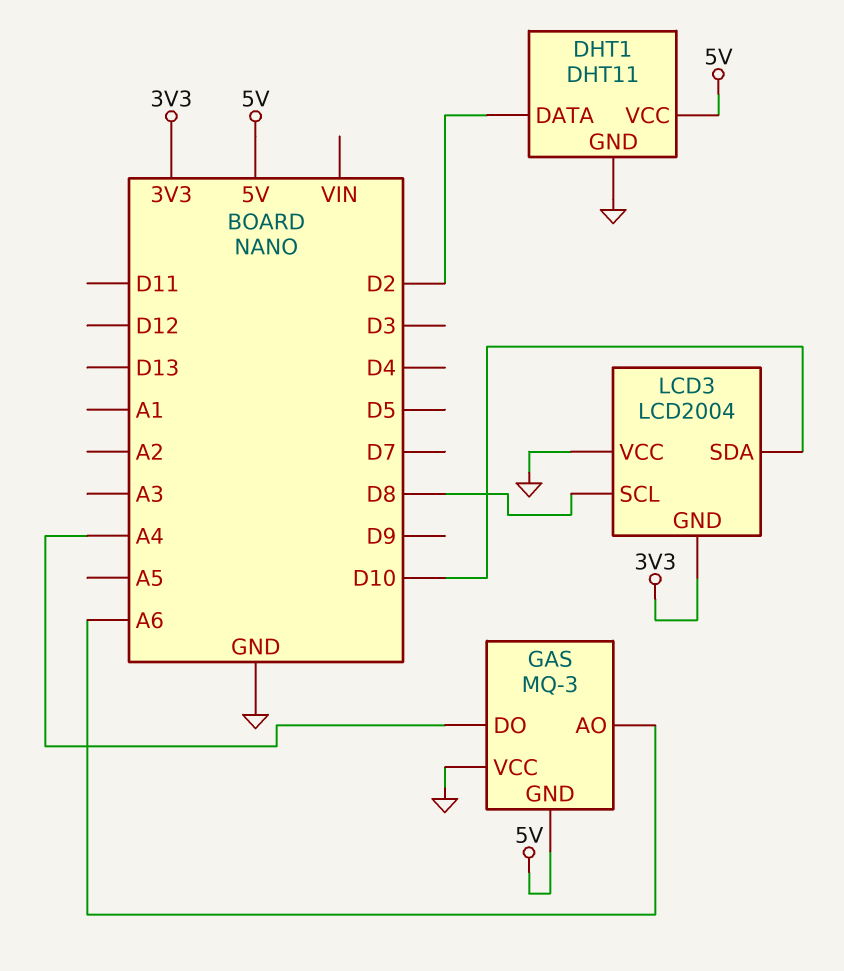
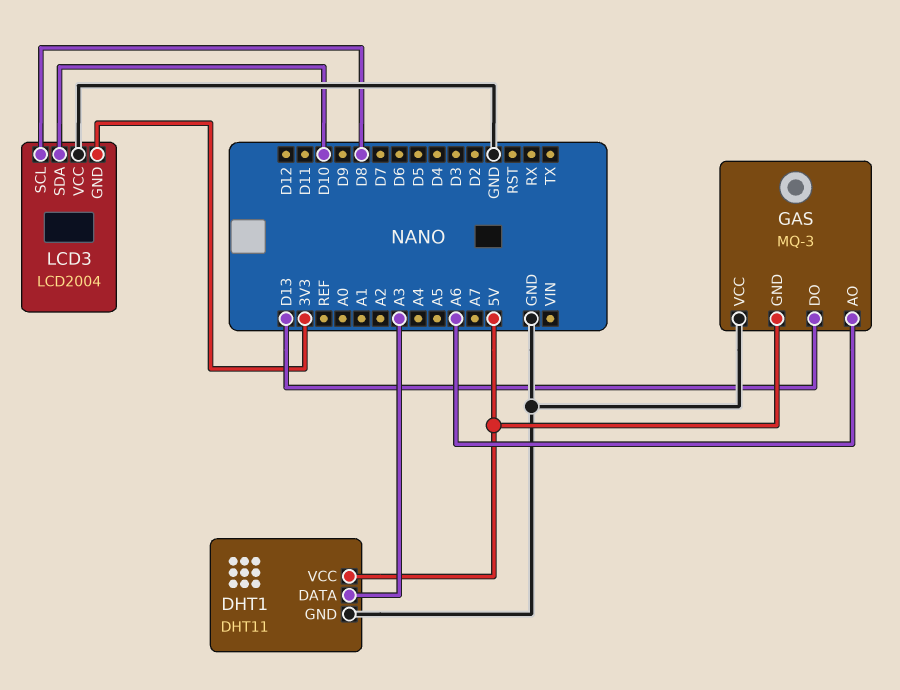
DHT1 pin DATA: D2 -> A3
GAS pin DO: A4 -> D13

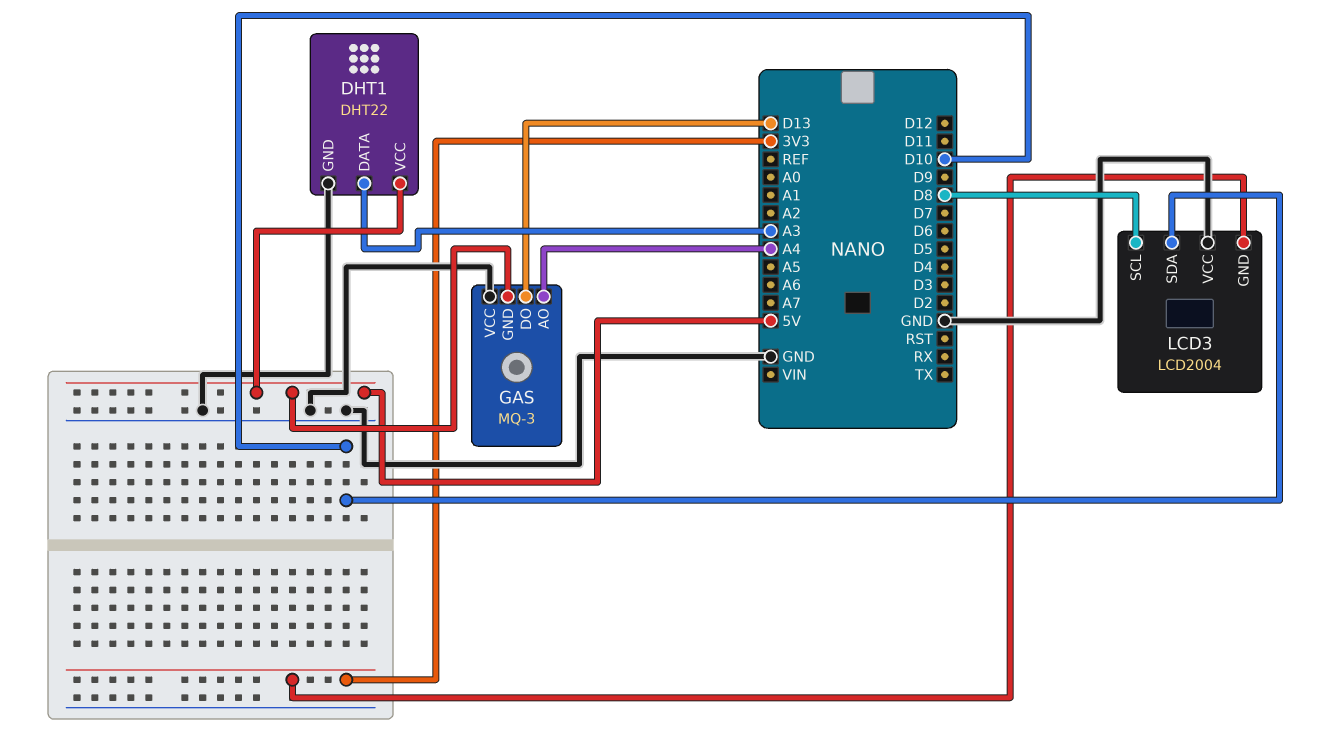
DHT1: DHT11 -> DHT22
GAS pin AO: A6 -> A4

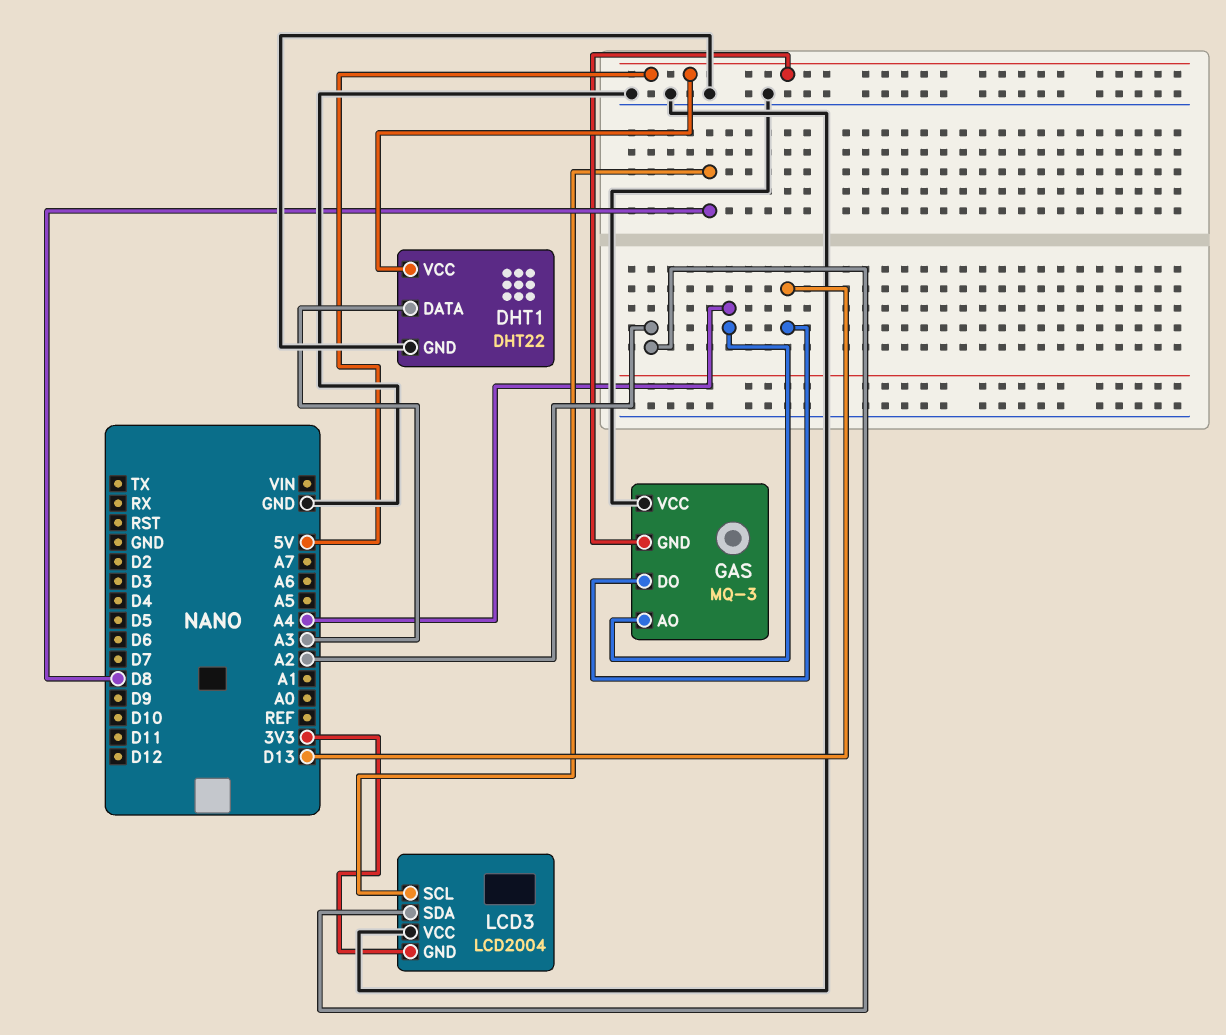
LCD3 pin SDA: D10 -> A2

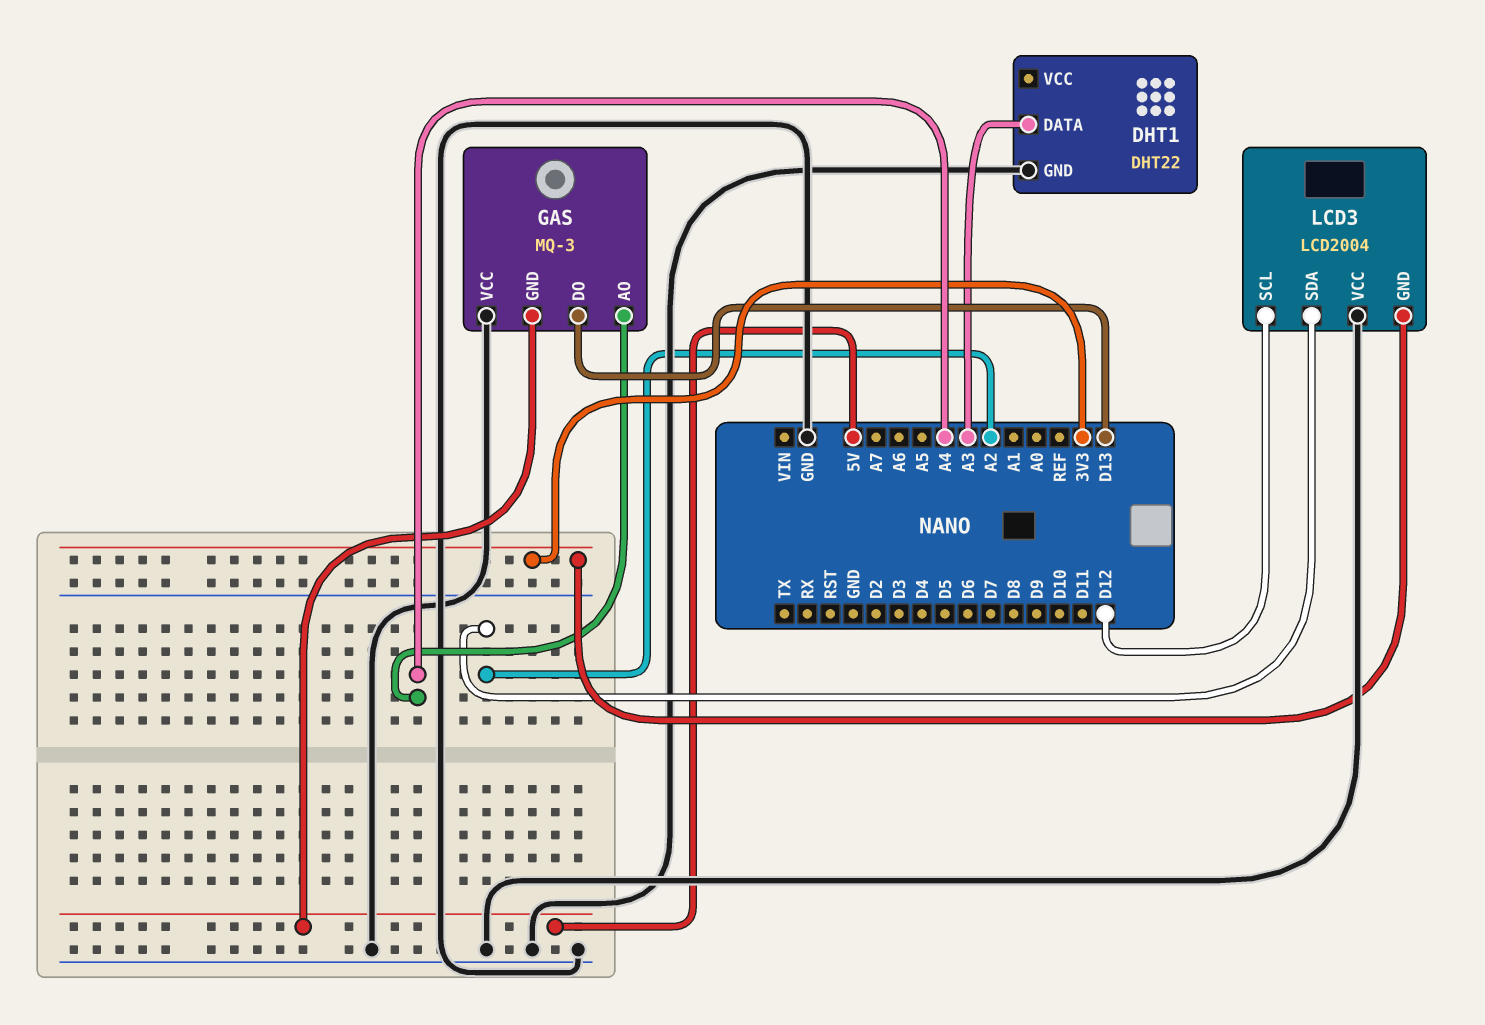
DHT1 pin VCC: 5V -> none
LCD3 pin SCL: D8 -> D12

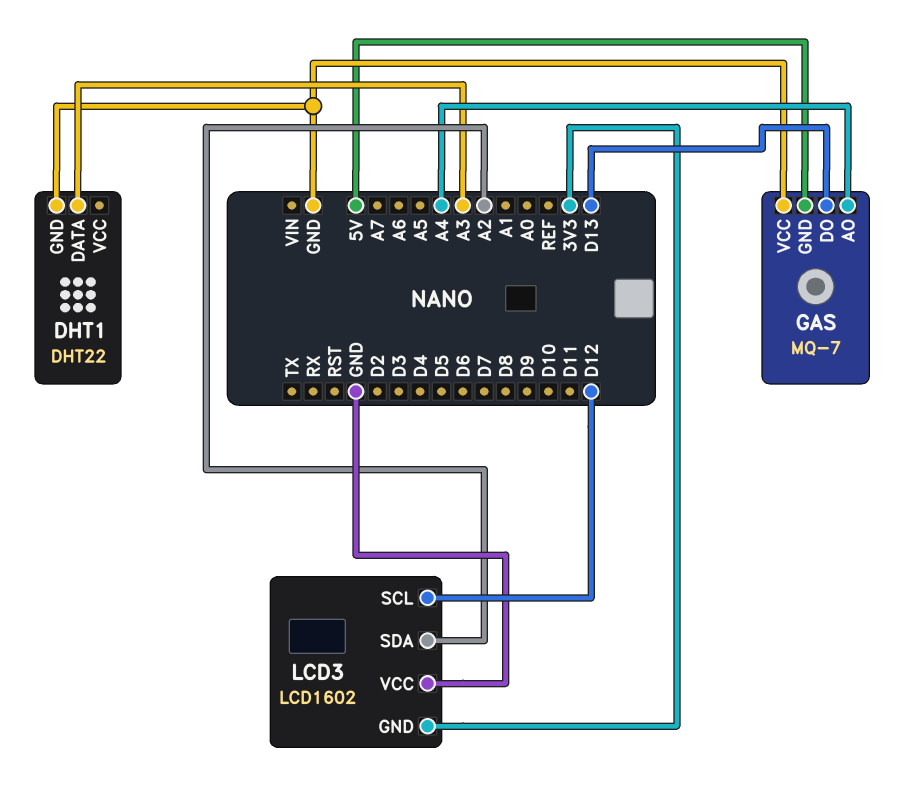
GAS: MQ-3 -> MQ-7
LCD3: LCD2004 -> LCD1602

